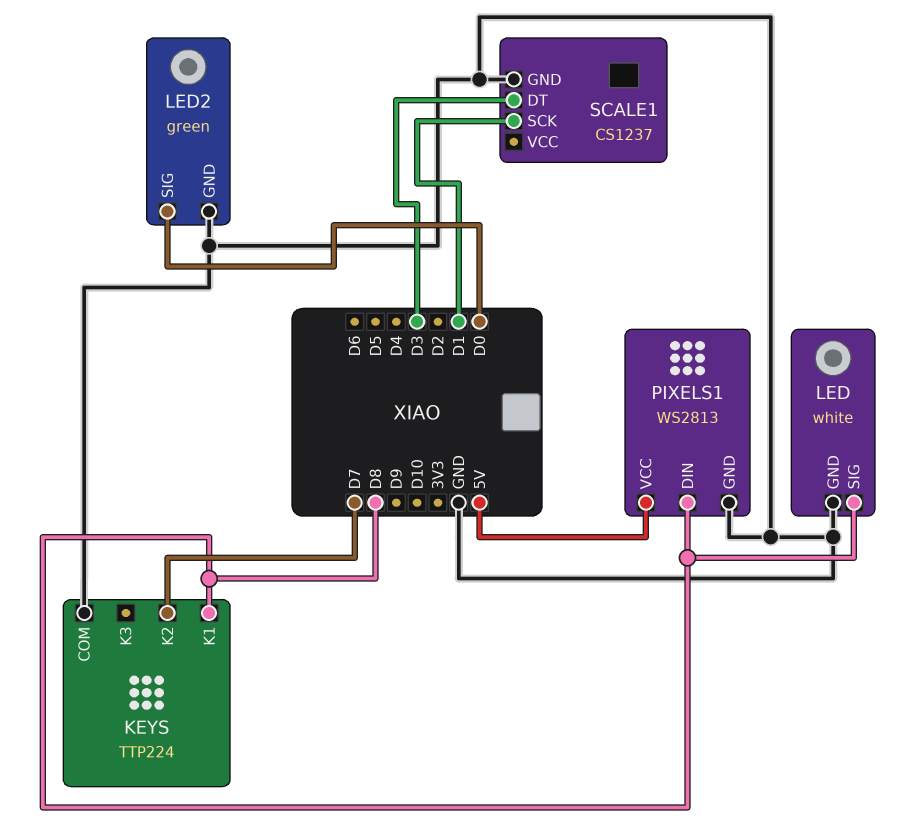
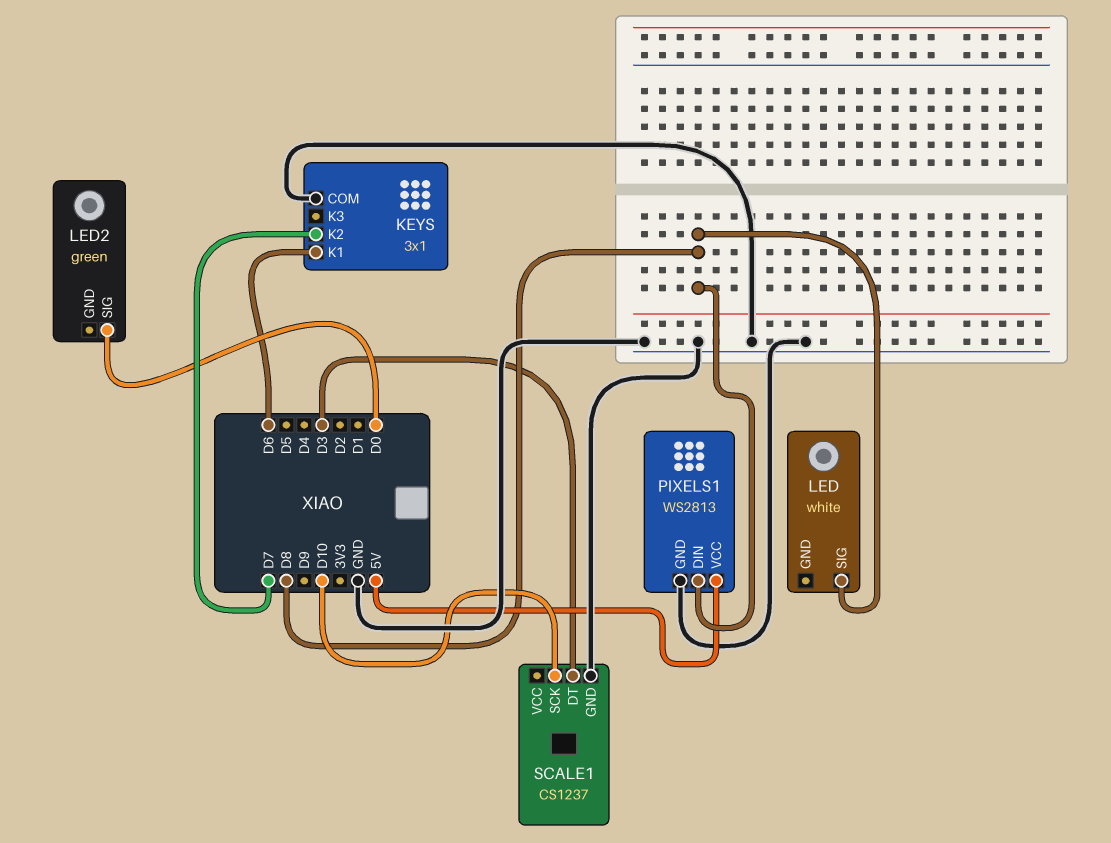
KEYS: TTP224 -> 3x1
KEYS pin K1: D8 -> D6
LED pin GND: GND -> none
LED2 pin GND: GND -> none
SCALE1 pin SCK: D1 -> D10

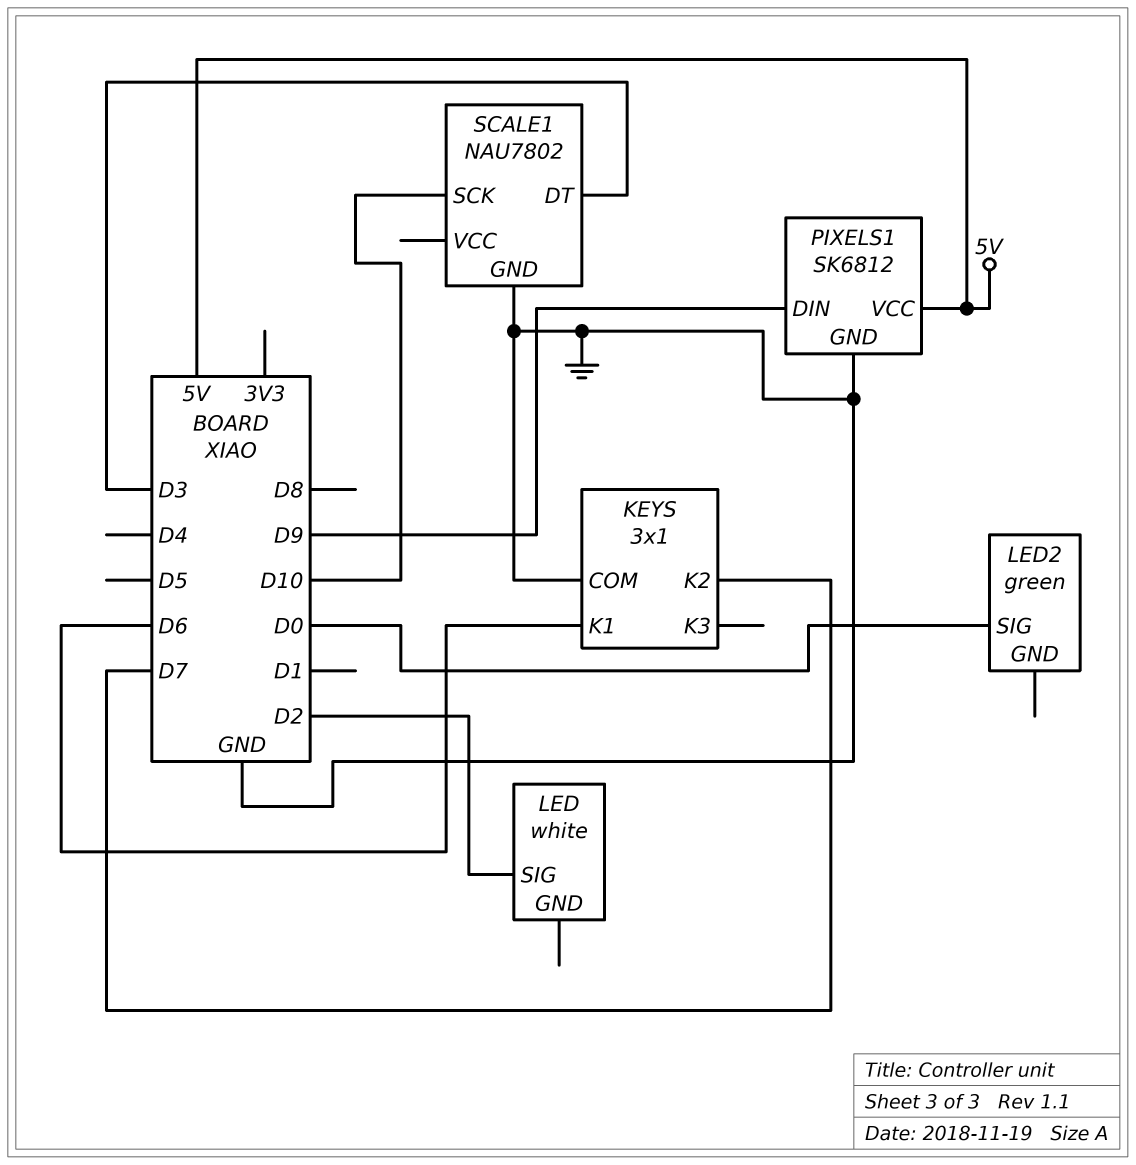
LED pin SIG: D8 -> D2
PIXELS1: WS2813 -> SK6812
PIXELS1 pin DIN: D8 -> D9
SCALE1: CS1237 -> NAU7802

